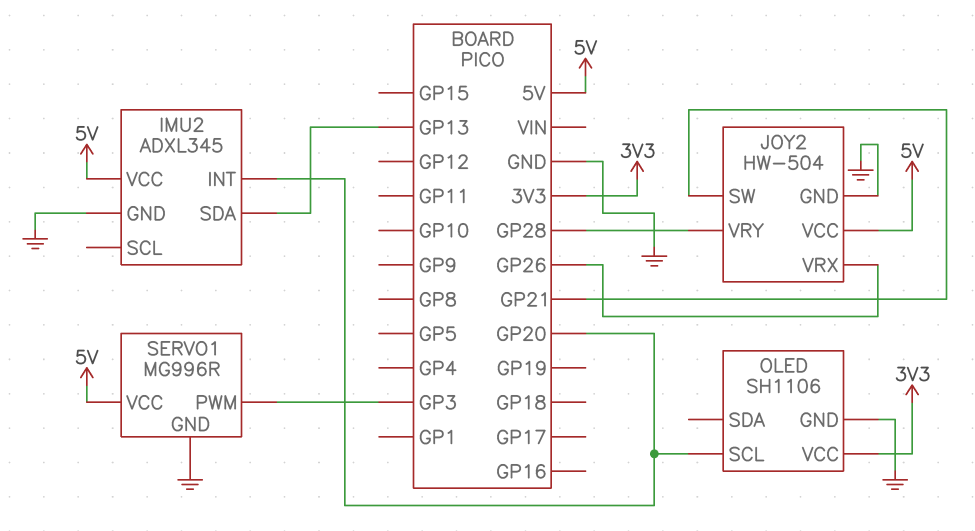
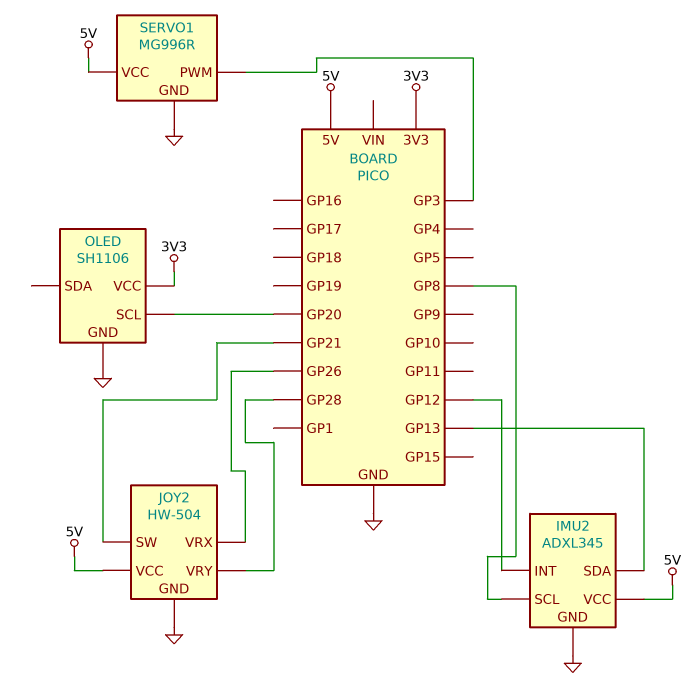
IMU2 pin INT: GP20 -> GP12
IMU2 pin SCL: none -> GP8

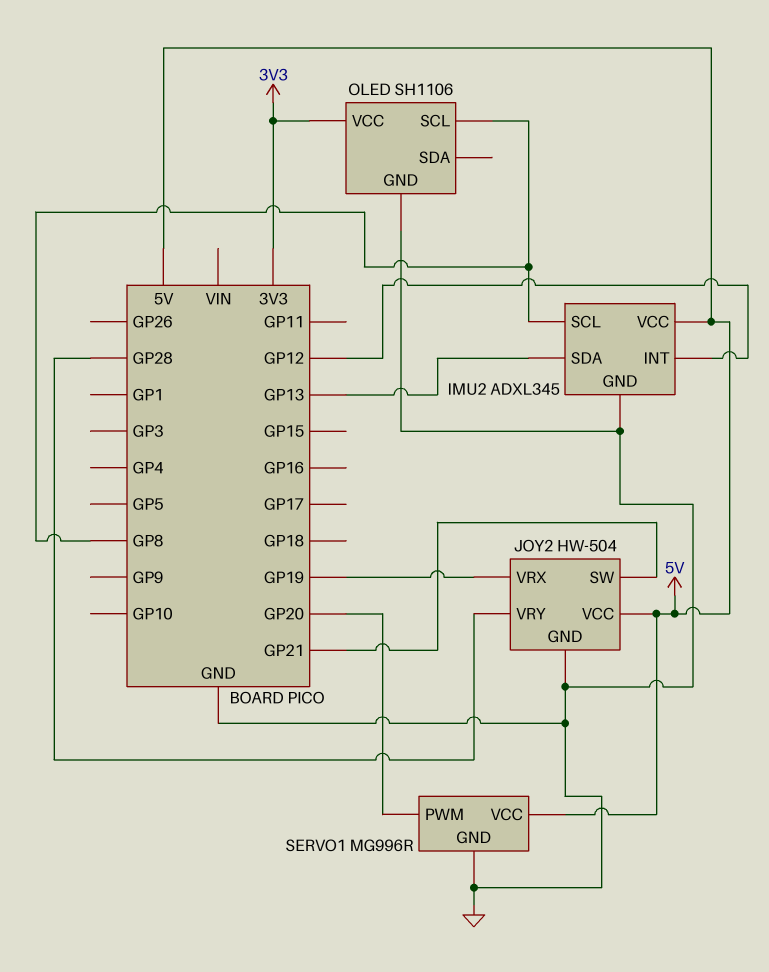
JOY2 pin VRX: GP26 -> GP19
OLED pin SCL: GP20 -> GP8
SERVO1 pin PWM: GP3 -> GP20

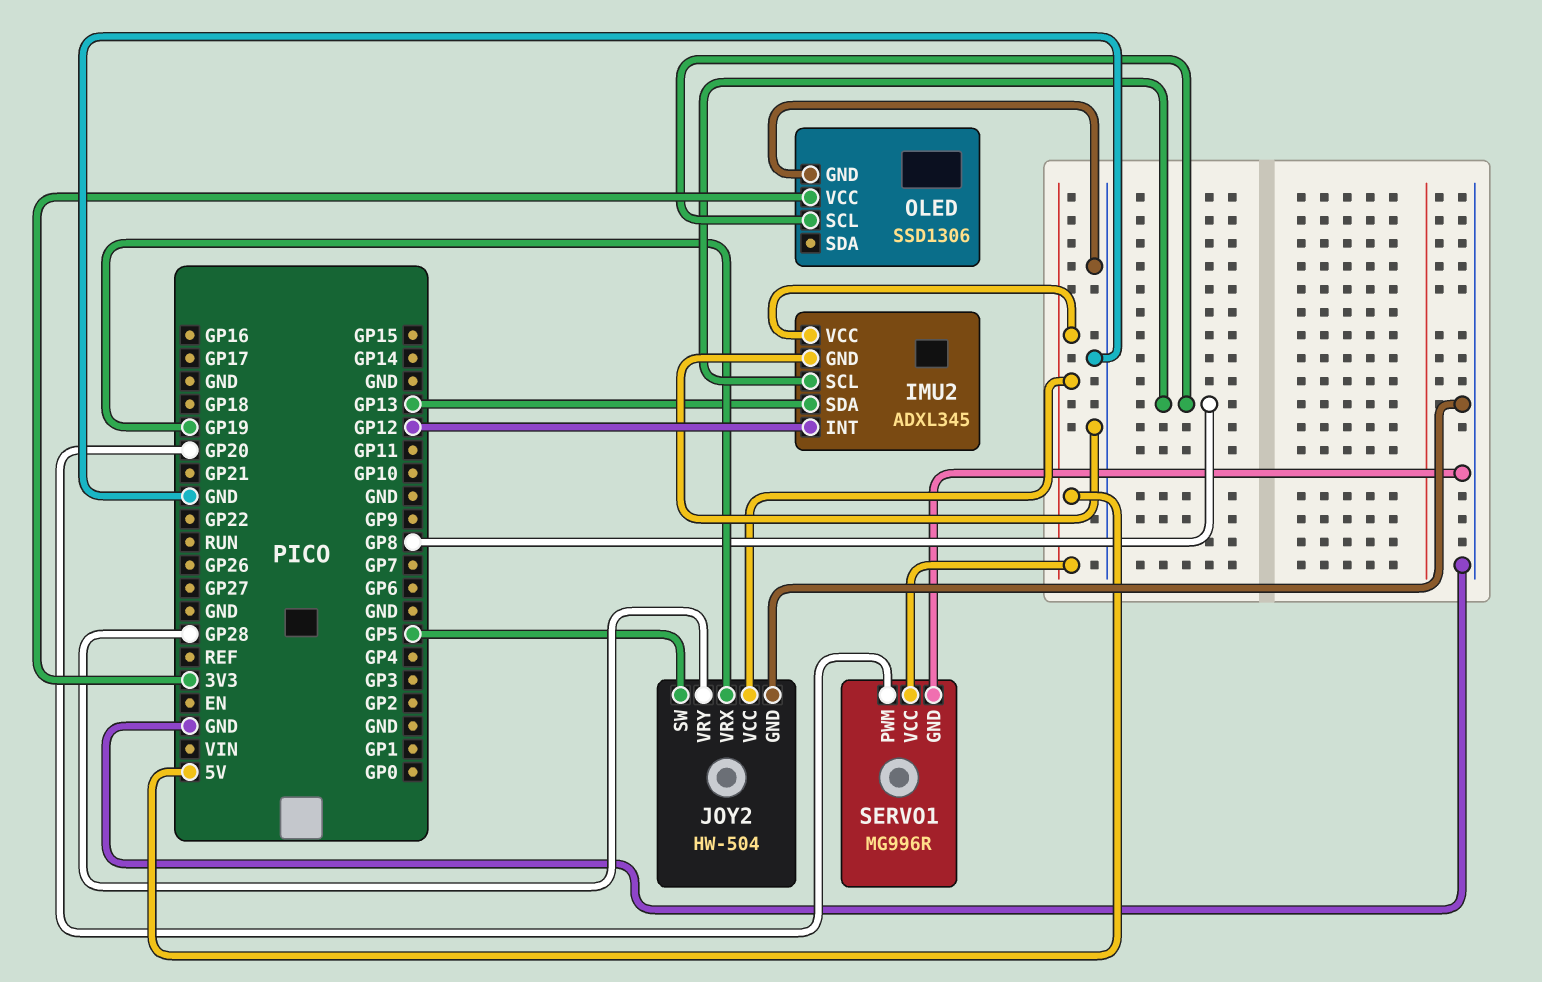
JOY2 pin SW: GP21 -> GP5
OLED: SH1106 -> SSD1306

